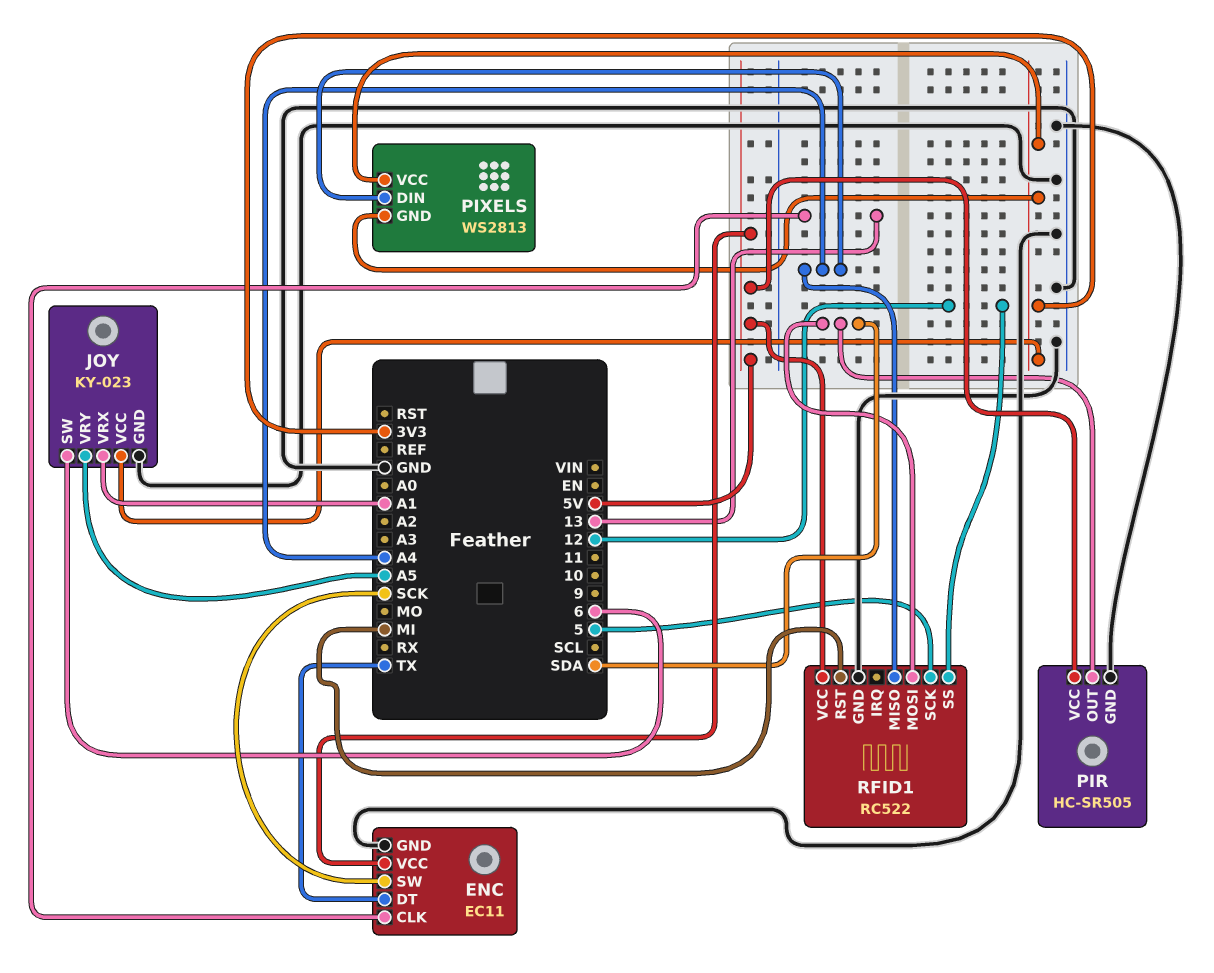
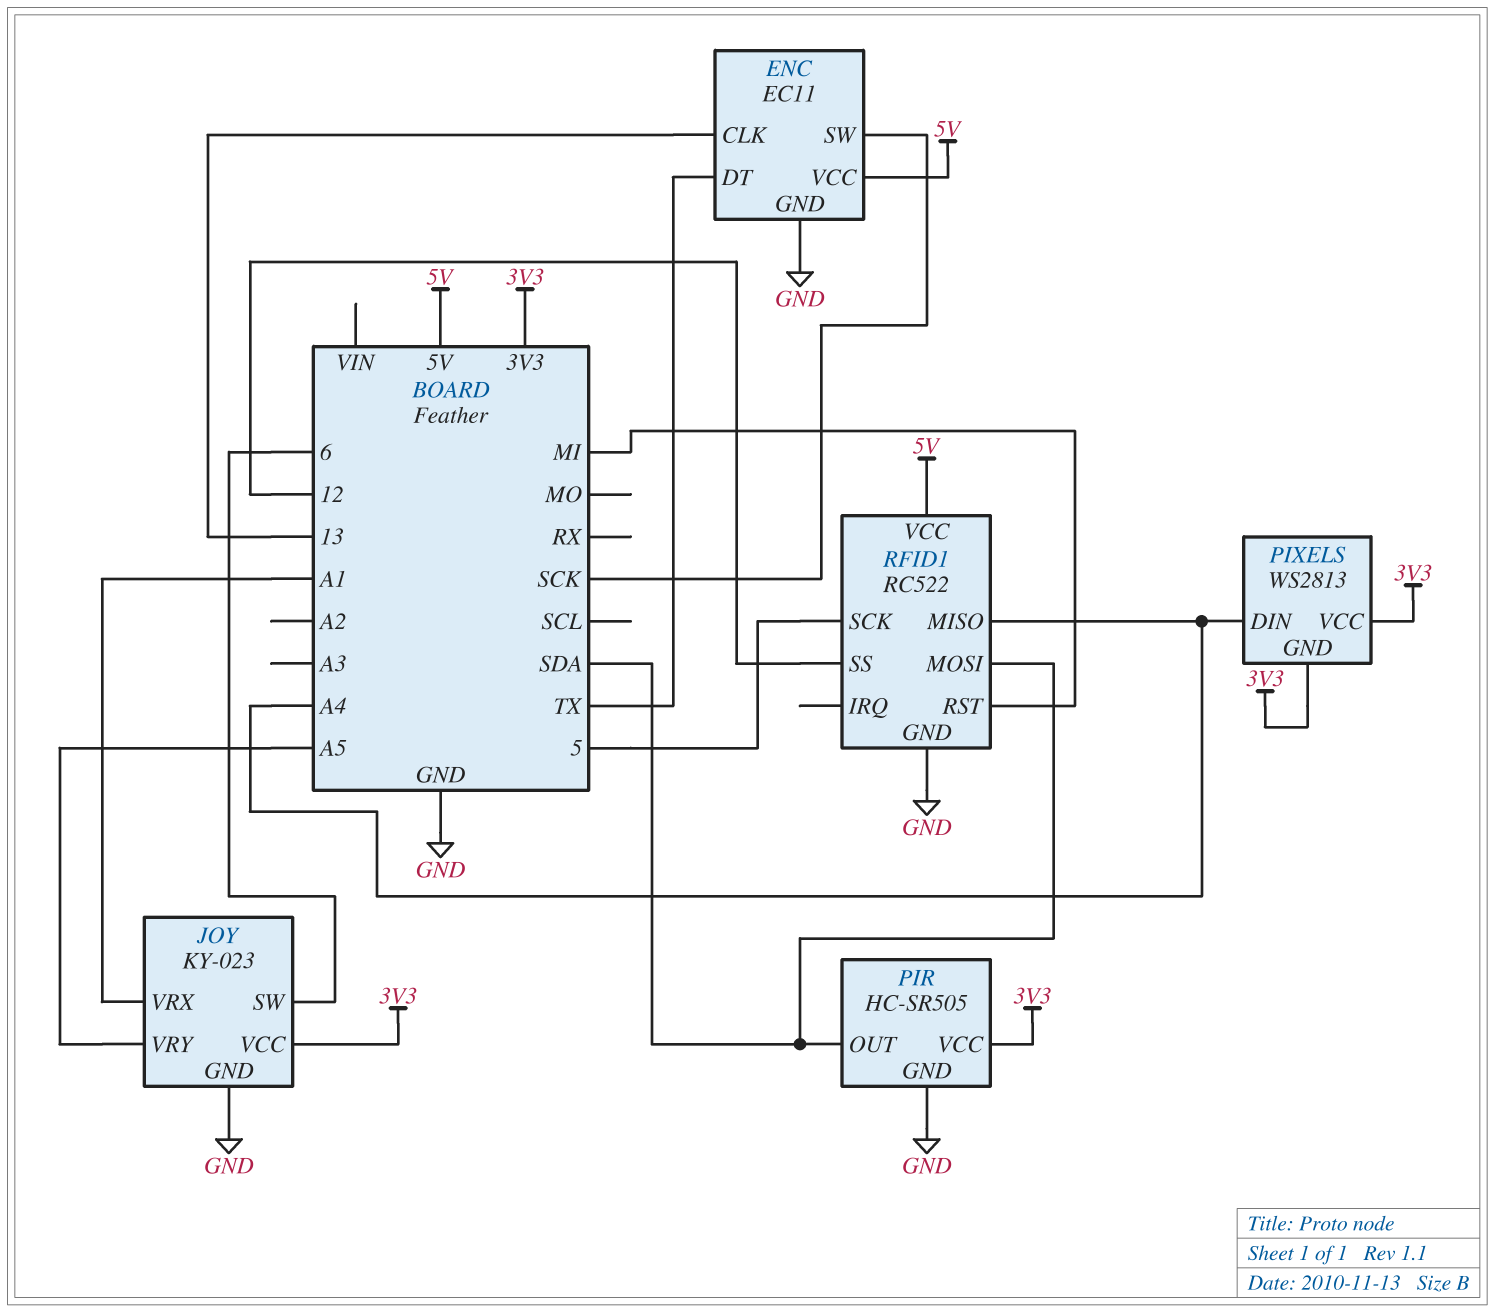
PIR pin VCC: 5V -> 3V3

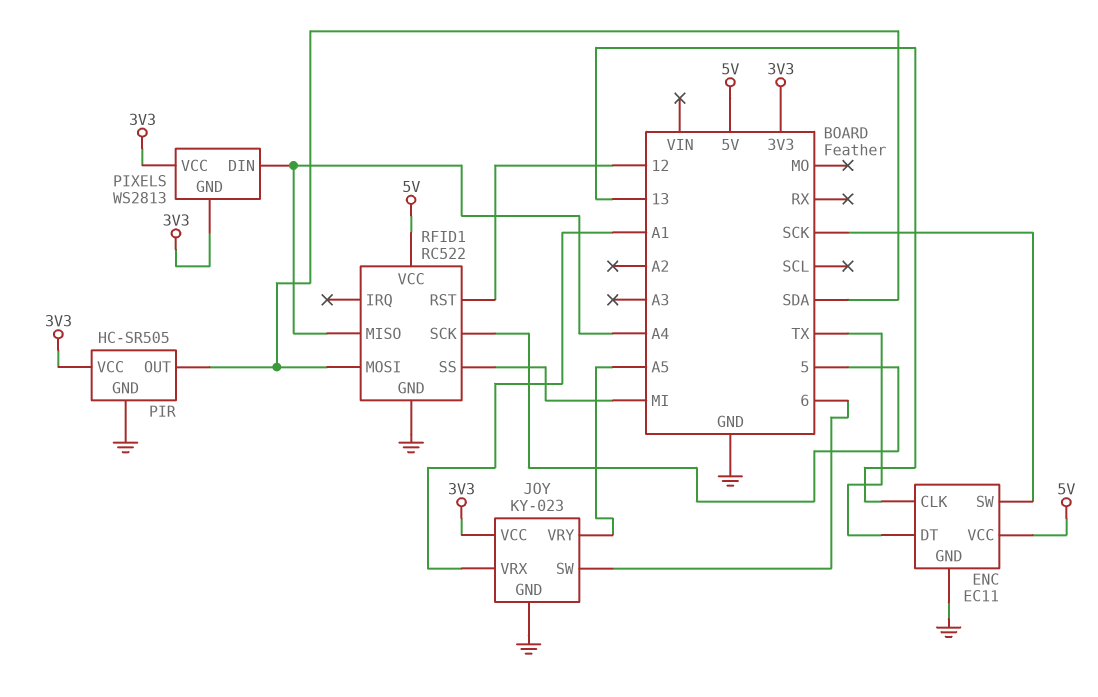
RFID1 pin RST: MI -> 12
RFID1 pin SS: 12 -> MI

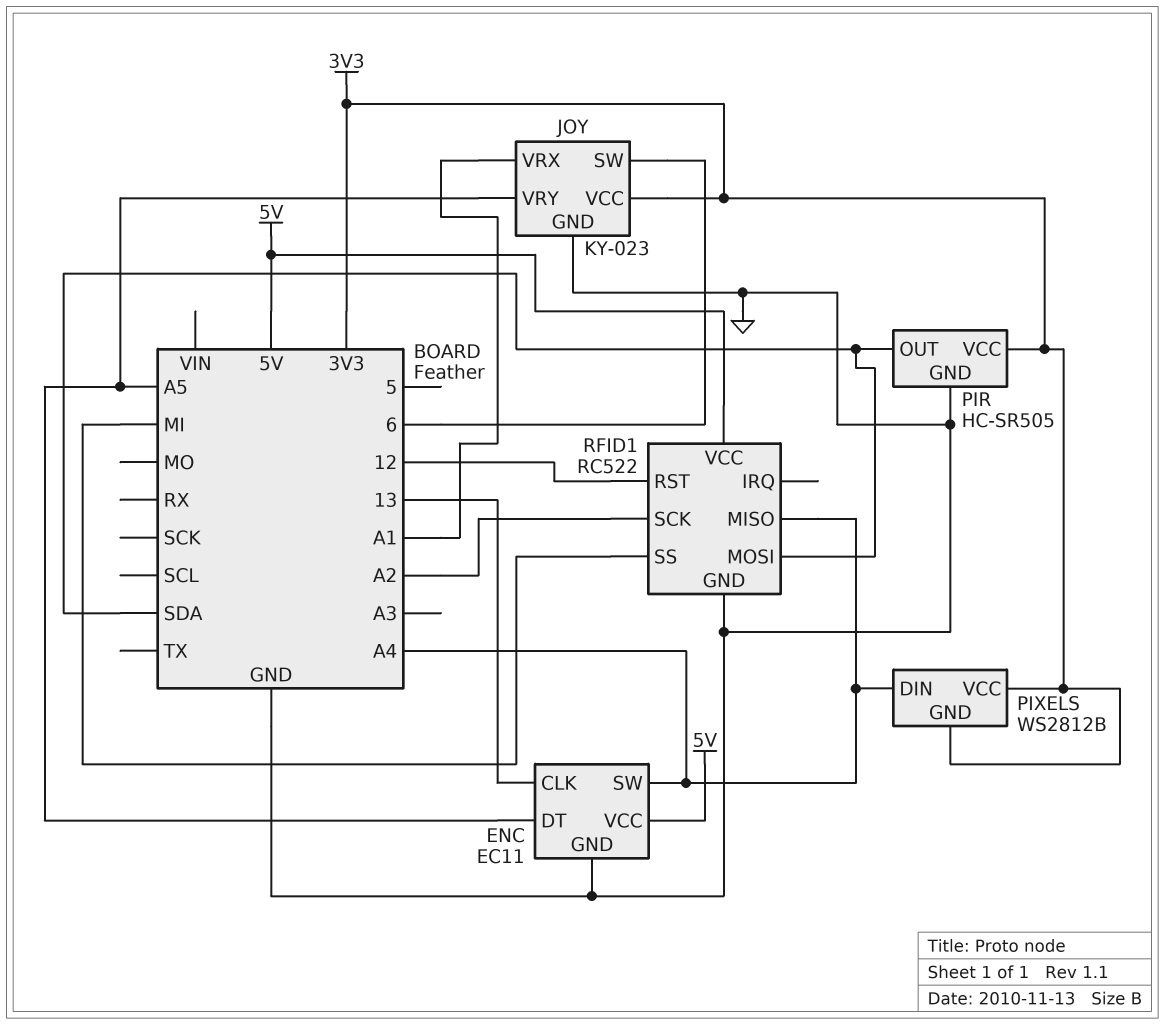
ENC pin DT: TX -> A5
ENC pin SW: SCK -> A4
PIXELS: WS2813 -> WS2812B
RFID1 pin SCK: 5 -> A2

